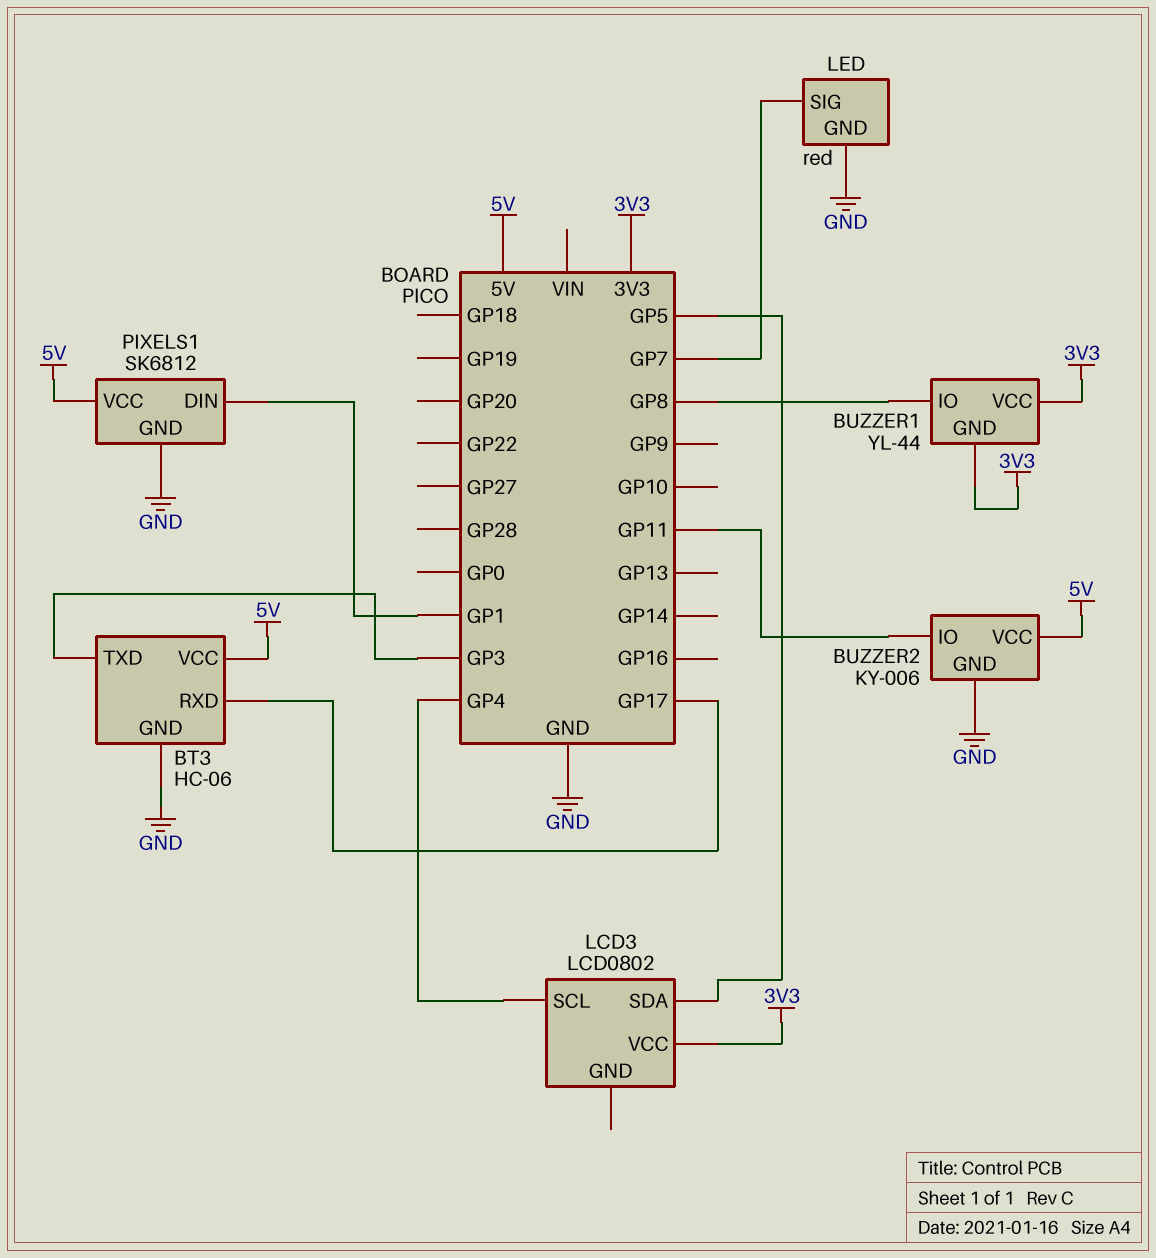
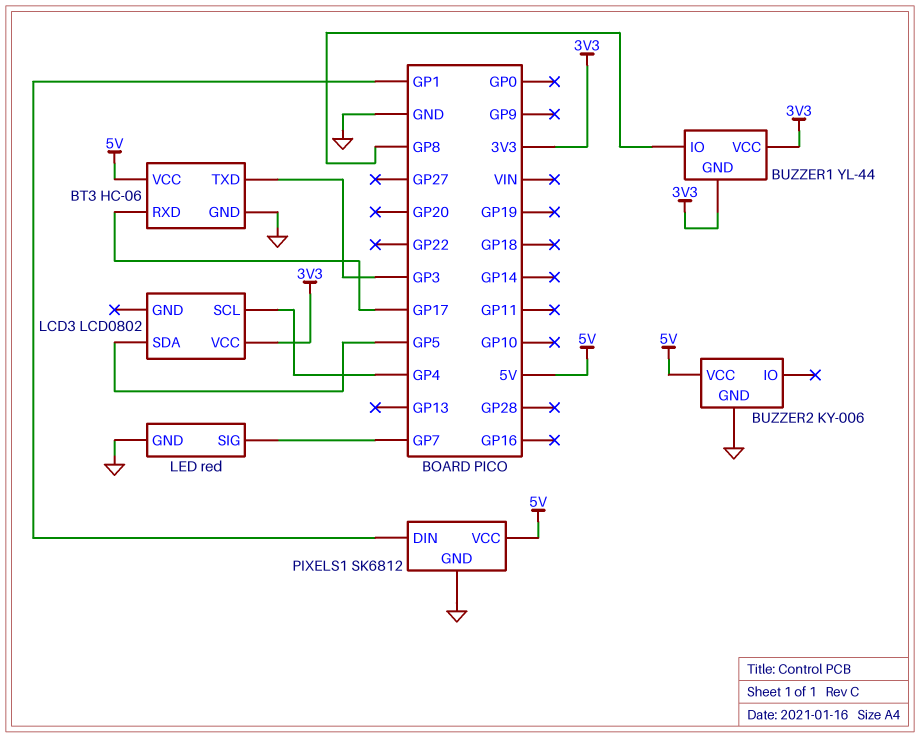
BUZZER2 pin IO: GP11 -> none

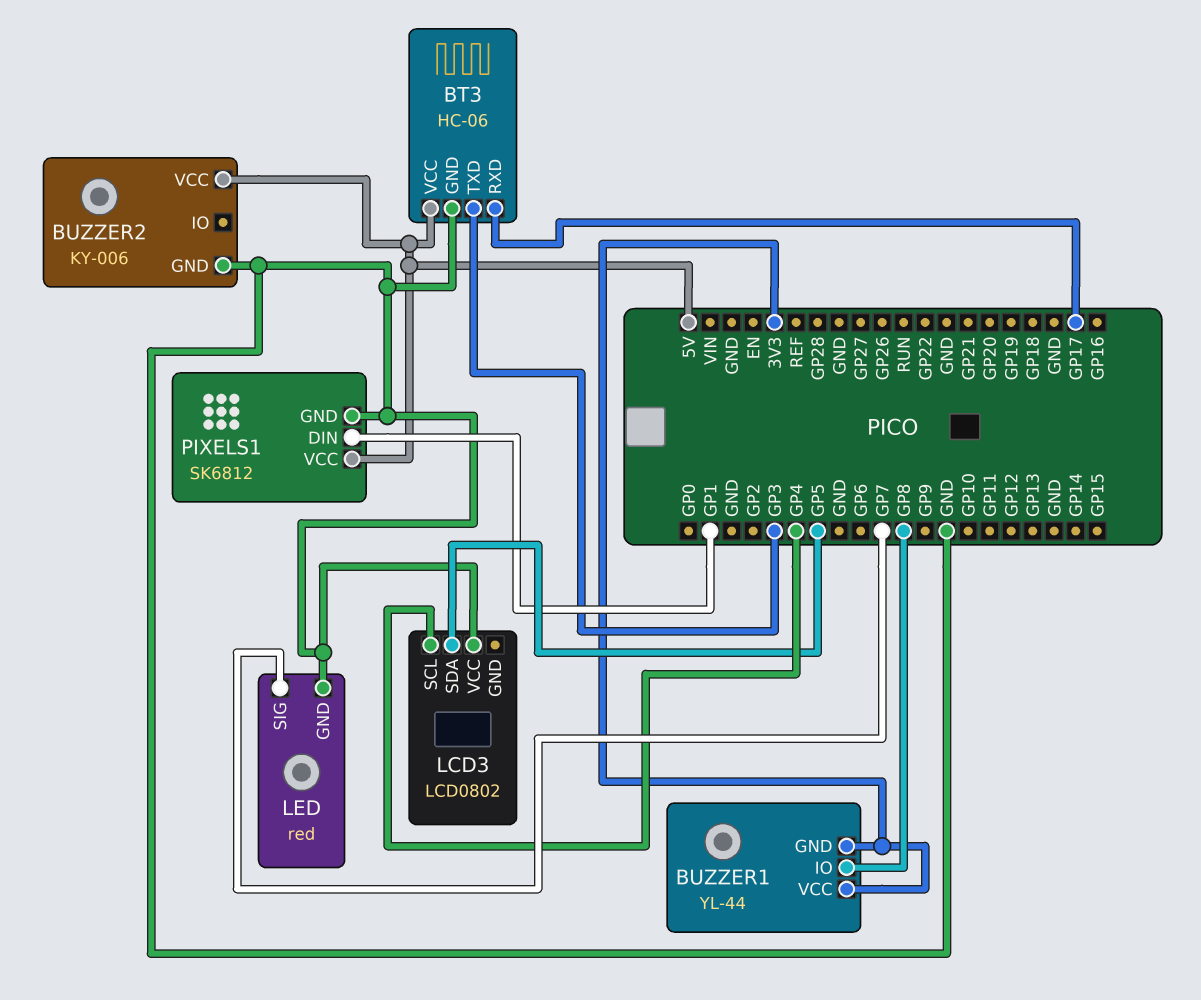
LCD3 pin VCC: 3V3 -> GND

